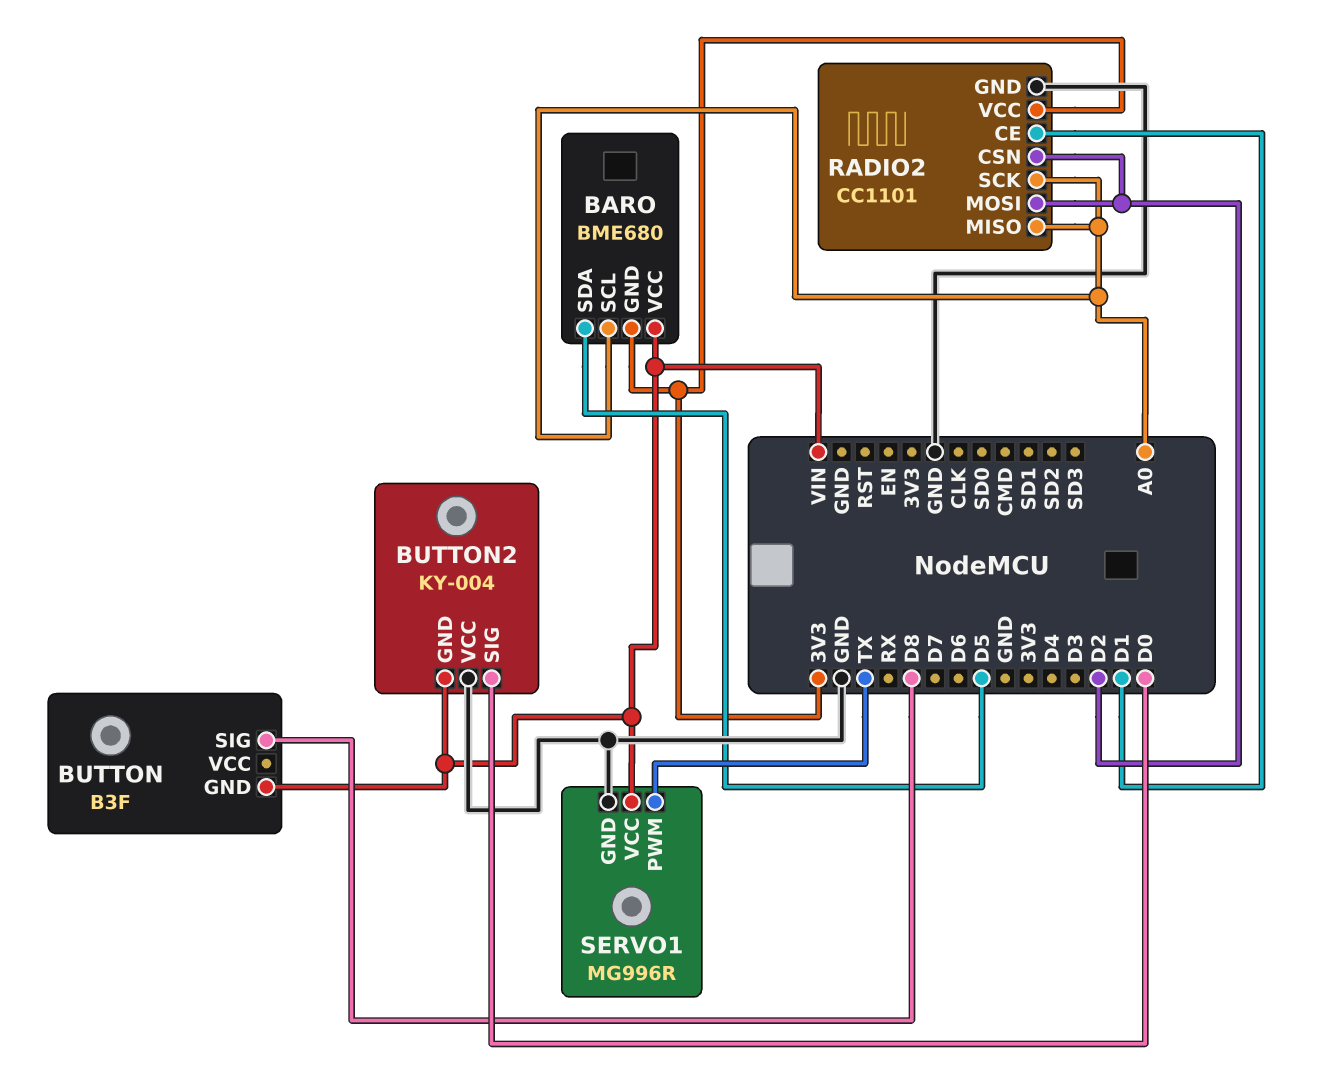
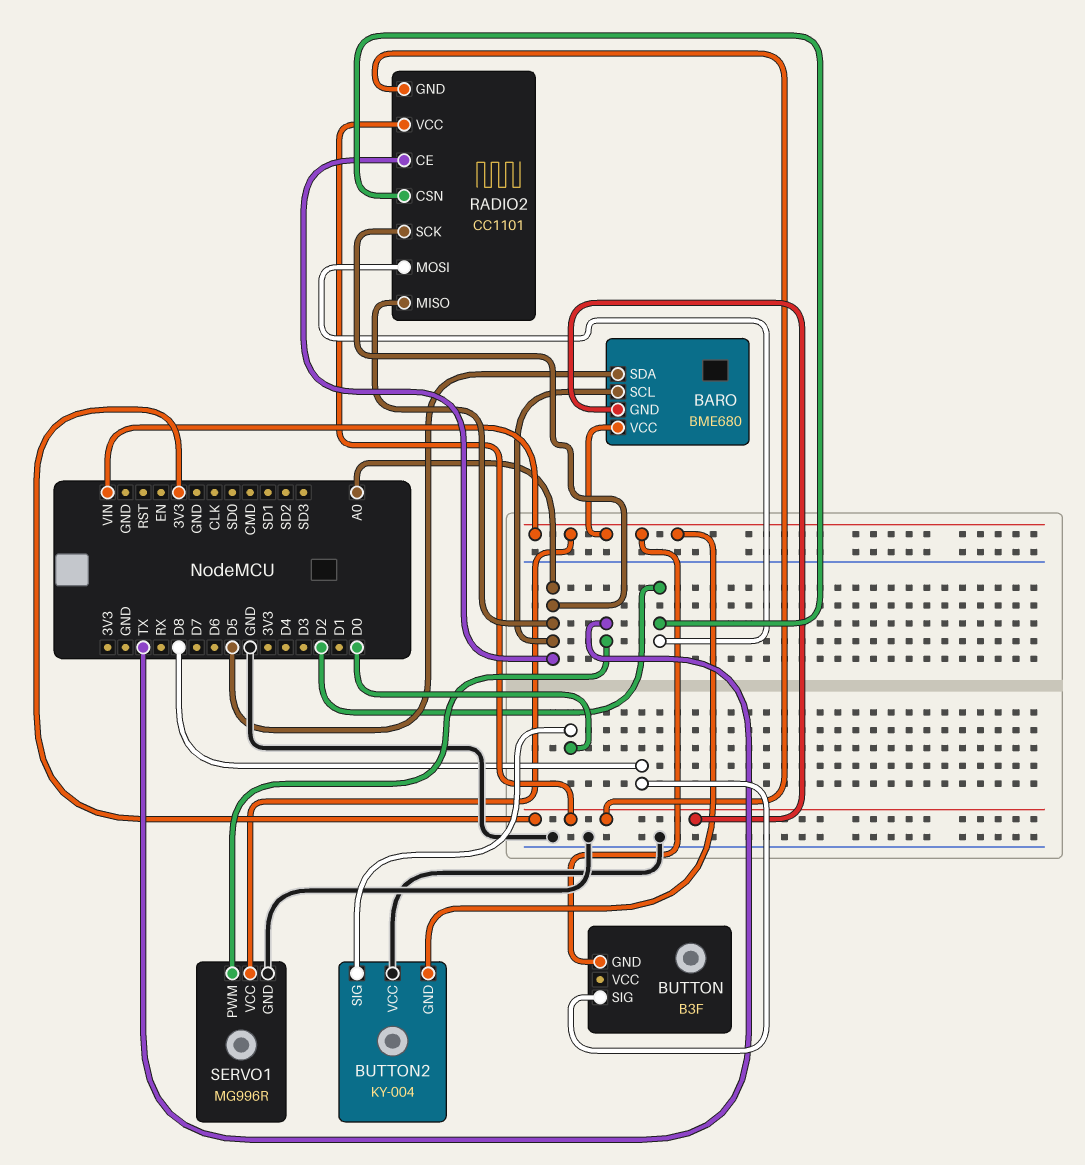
RADIO2 pin CE: D1 -> A0
RADIO2 pin GND: GND -> 3V3

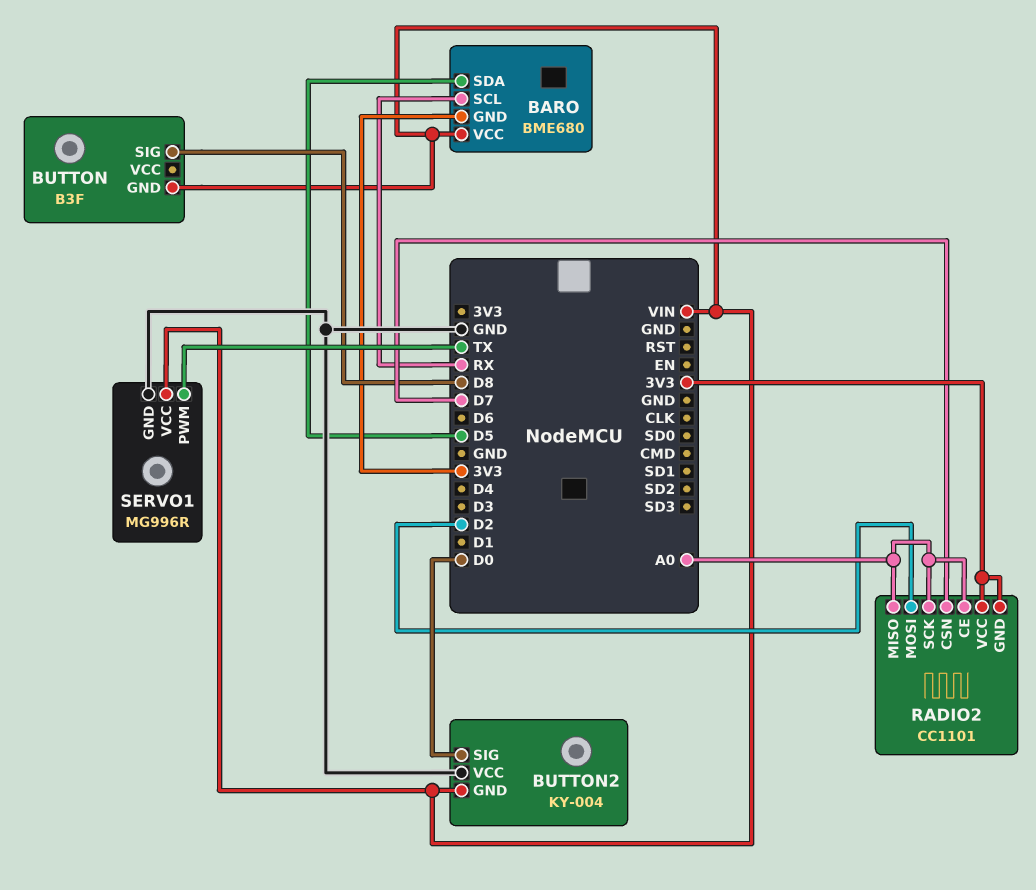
BARO pin SCL: A0 -> RX
RADIO2 pin CSN: D2 -> D7

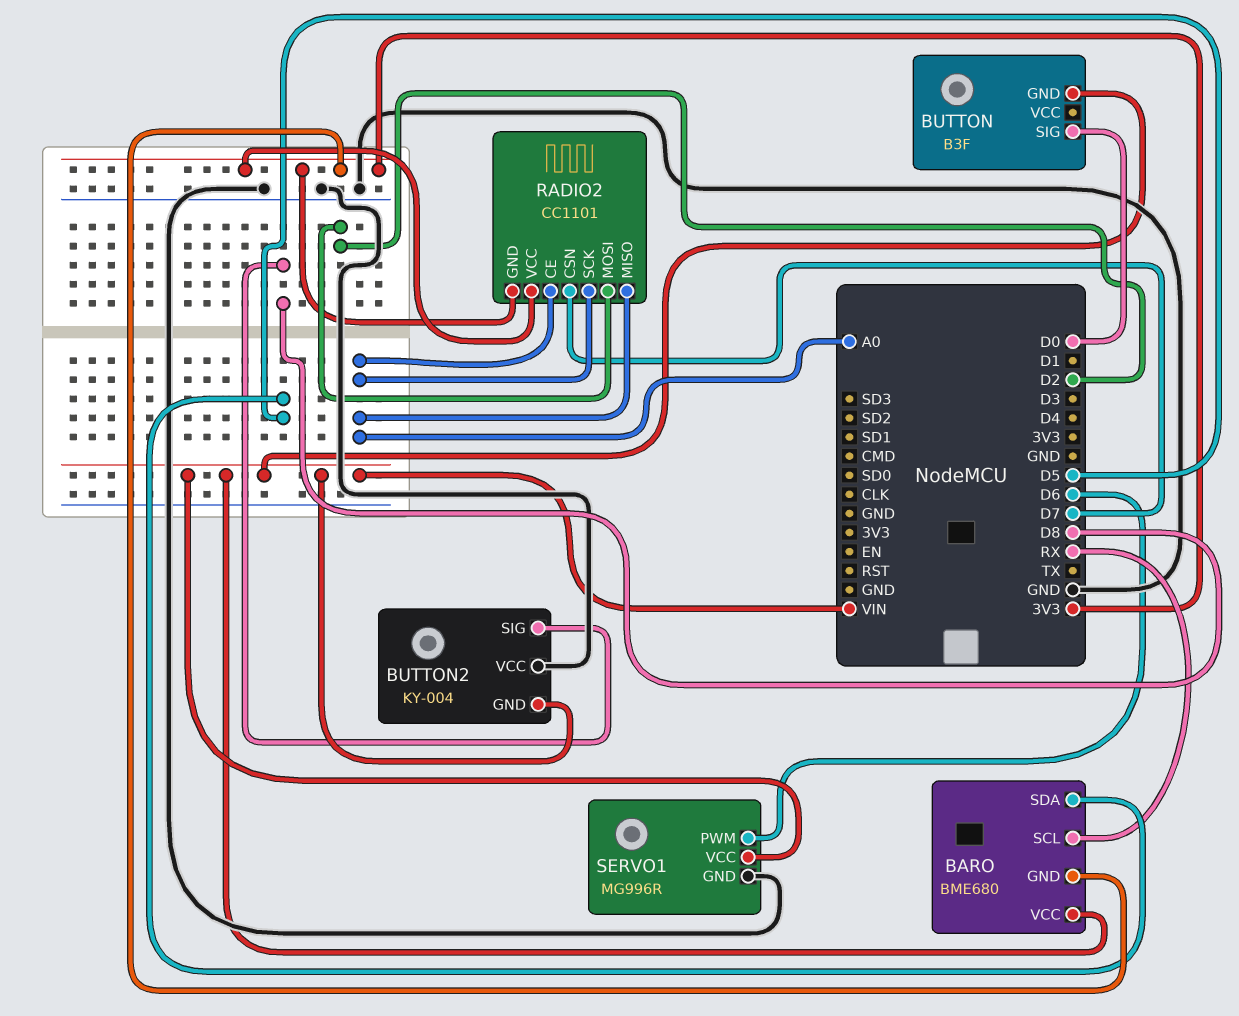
BUTTON pin SIG: D8 -> D0
BUTTON2 pin SIG: D0 -> D8
SERVO1 pin PWM: TX -> D6

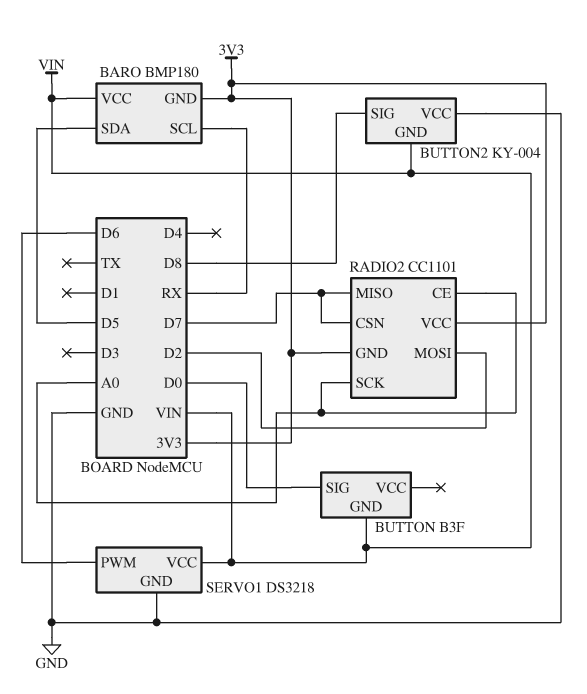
BARO: BME680 -> BMP180
RADIO2 pin MISO: A0 -> D7
SERVO1: MG996R -> DS3218

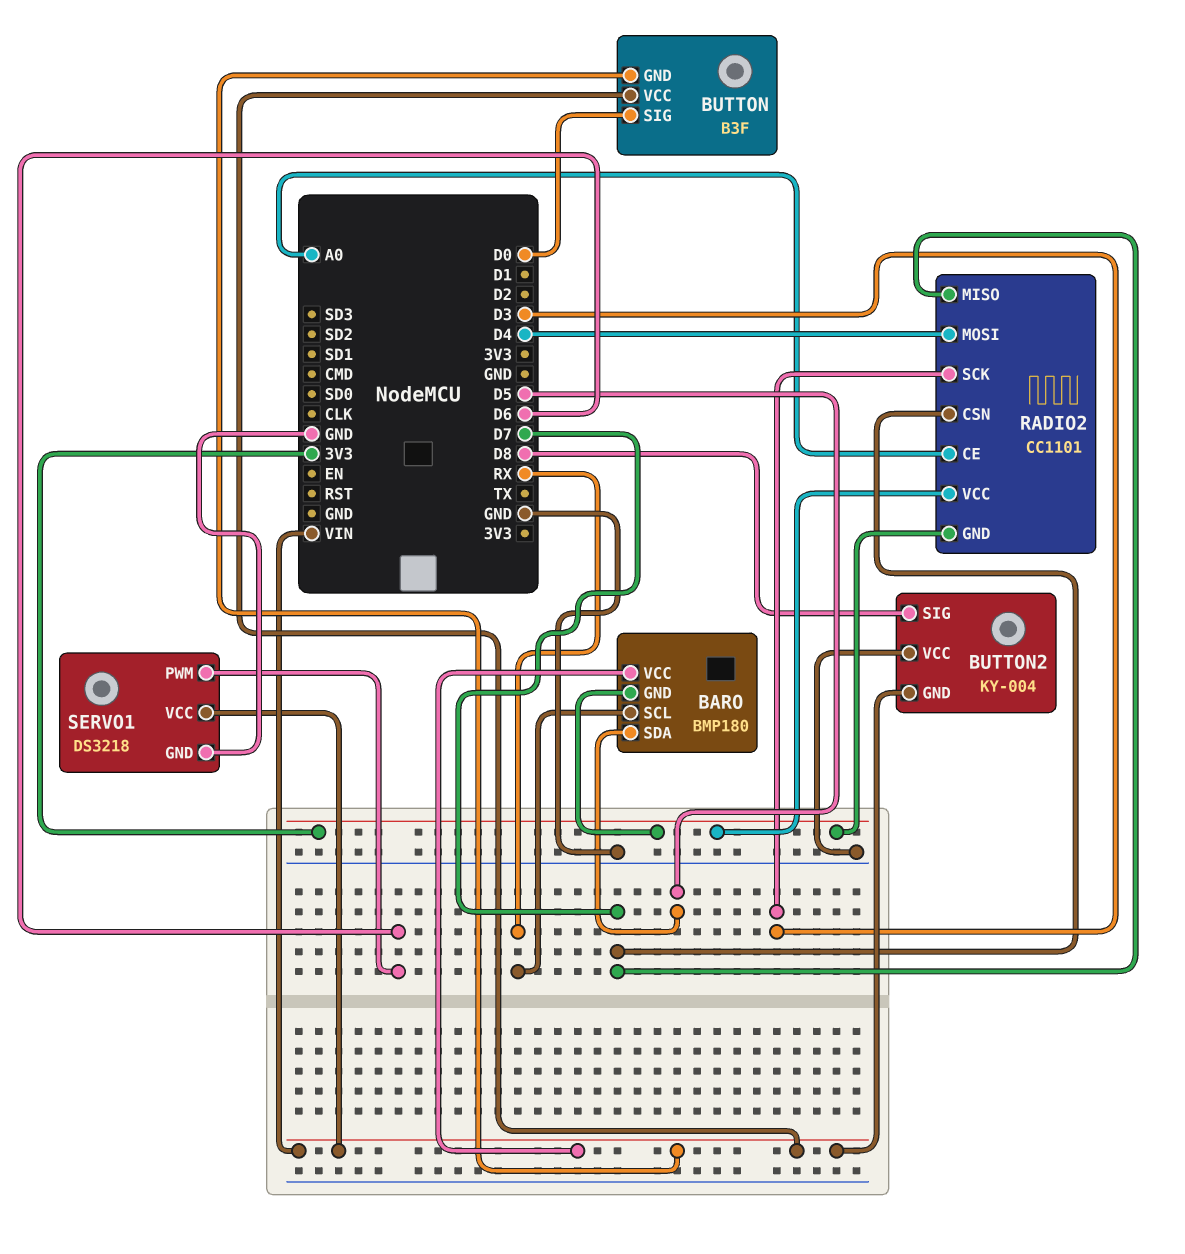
BUTTON pin VCC: none -> VIN
RADIO2 pin MOSI: D2 -> D4
RADIO2 pin SCK: A0 -> D3

